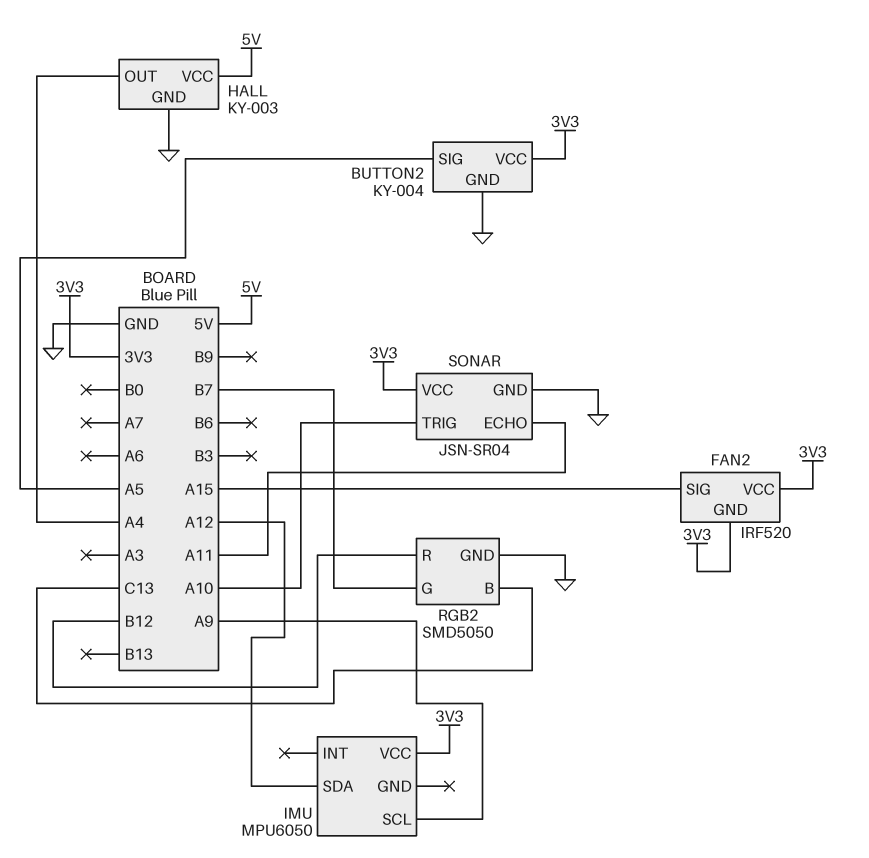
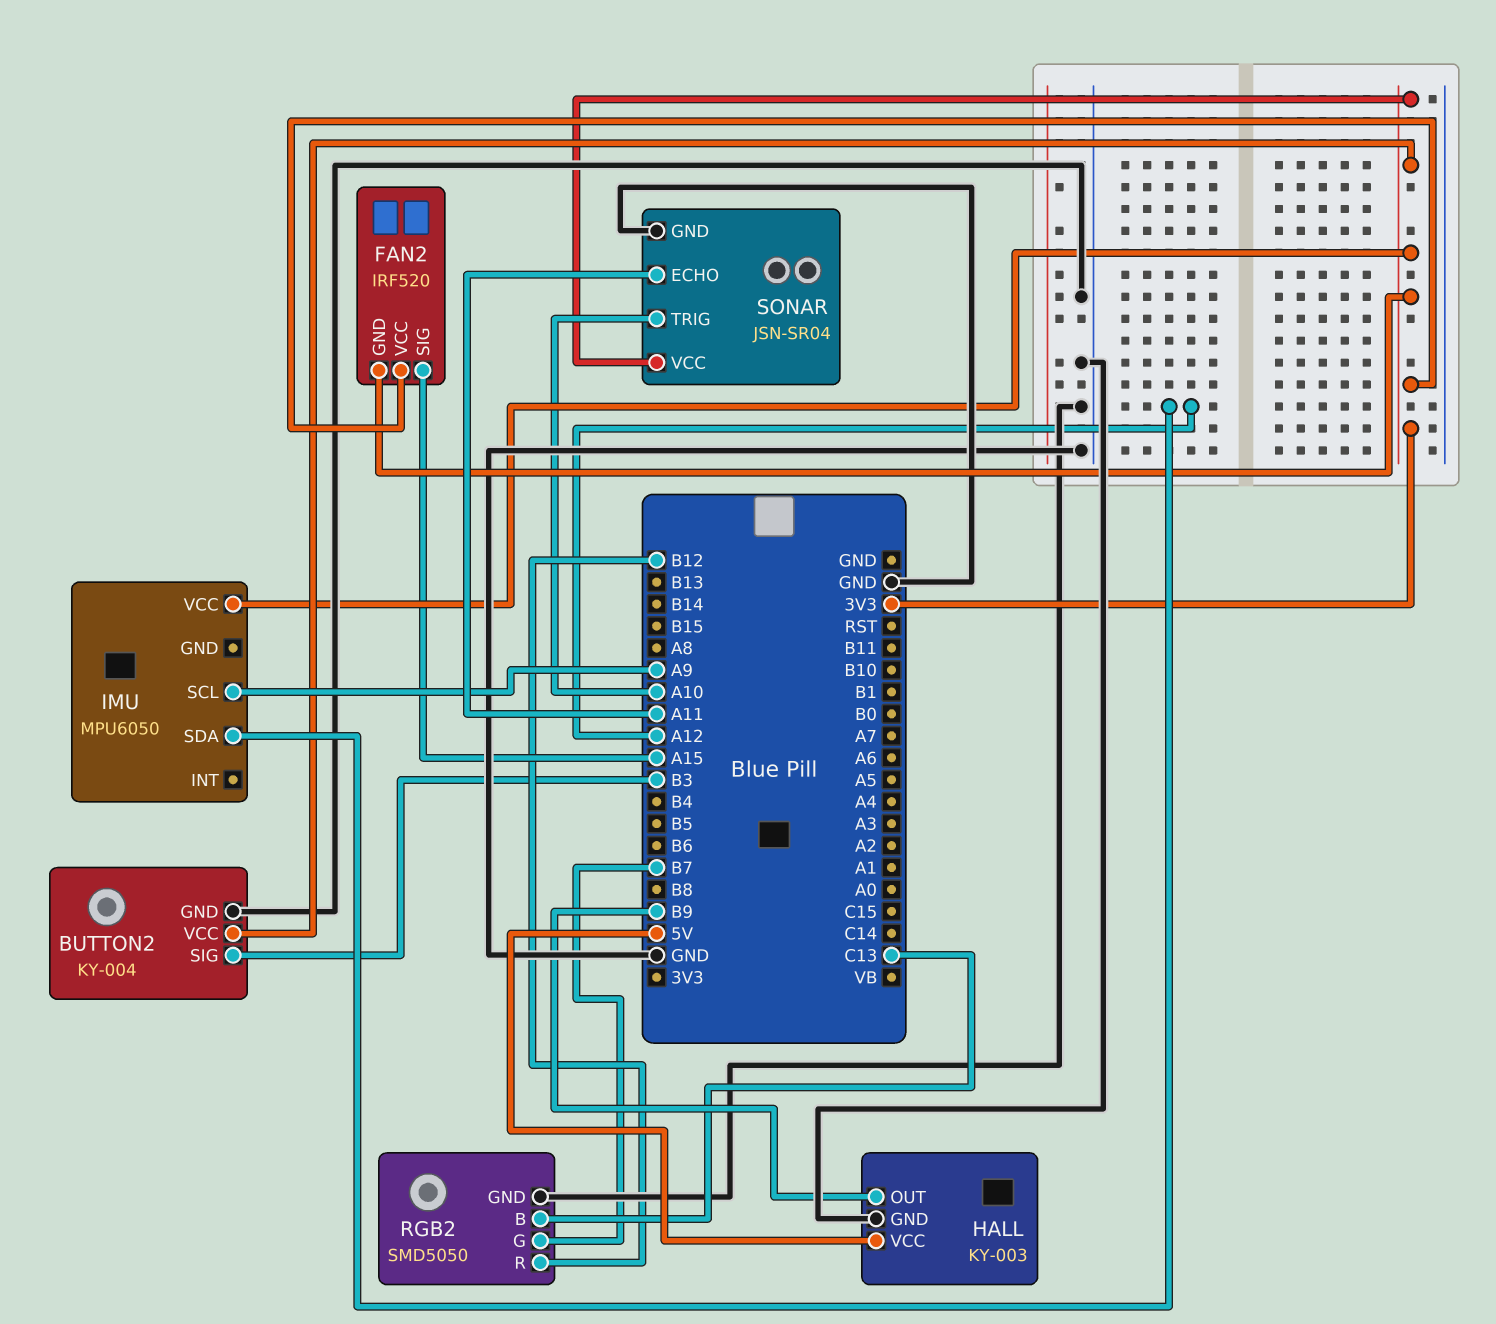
BUTTON2 pin SIG: A5 -> B3
HALL pin OUT: A4 -> B9

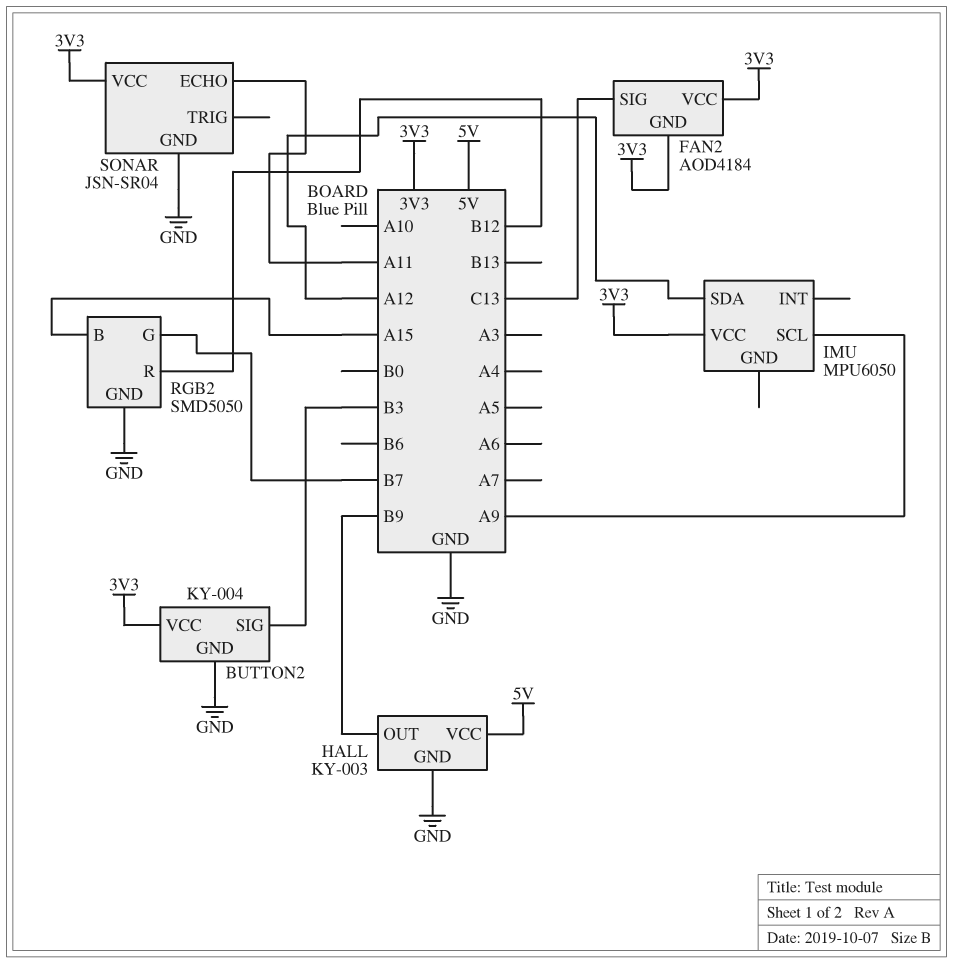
FAN2: IRF520 -> AOD4184
FAN2 pin SIG: A15 -> C13
RGB2 pin B: C13 -> A15
SONAR pin TRIG: A10 -> none

